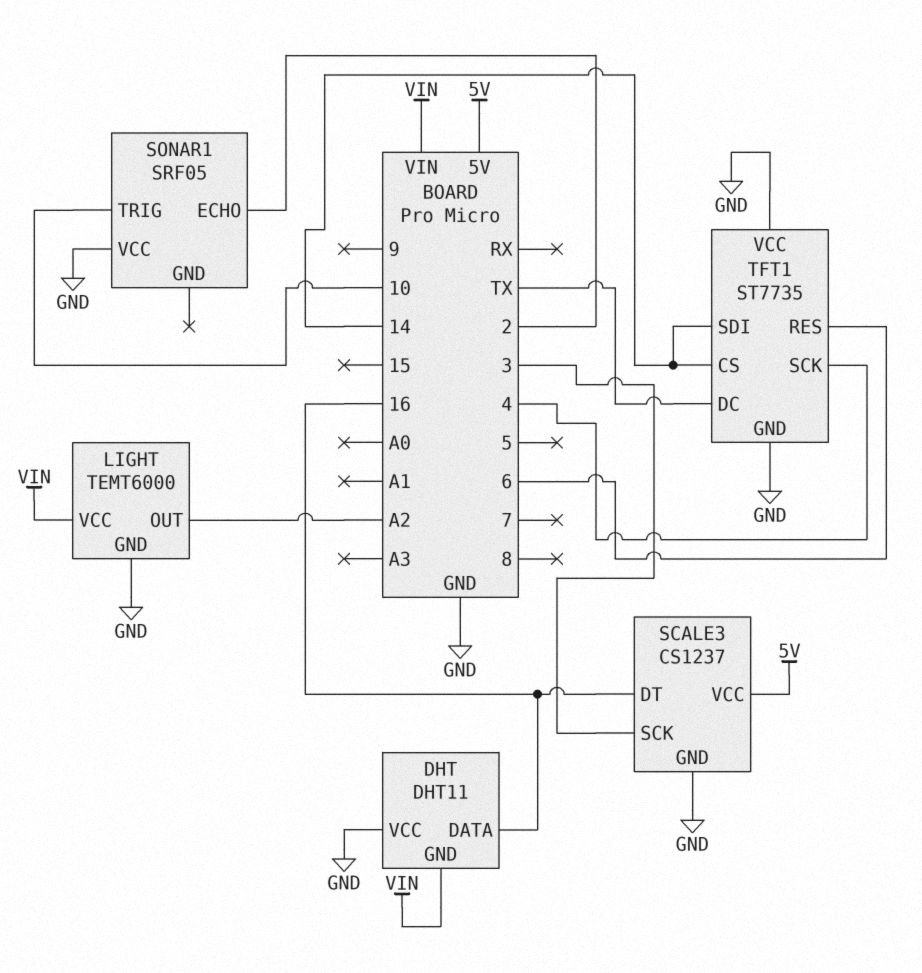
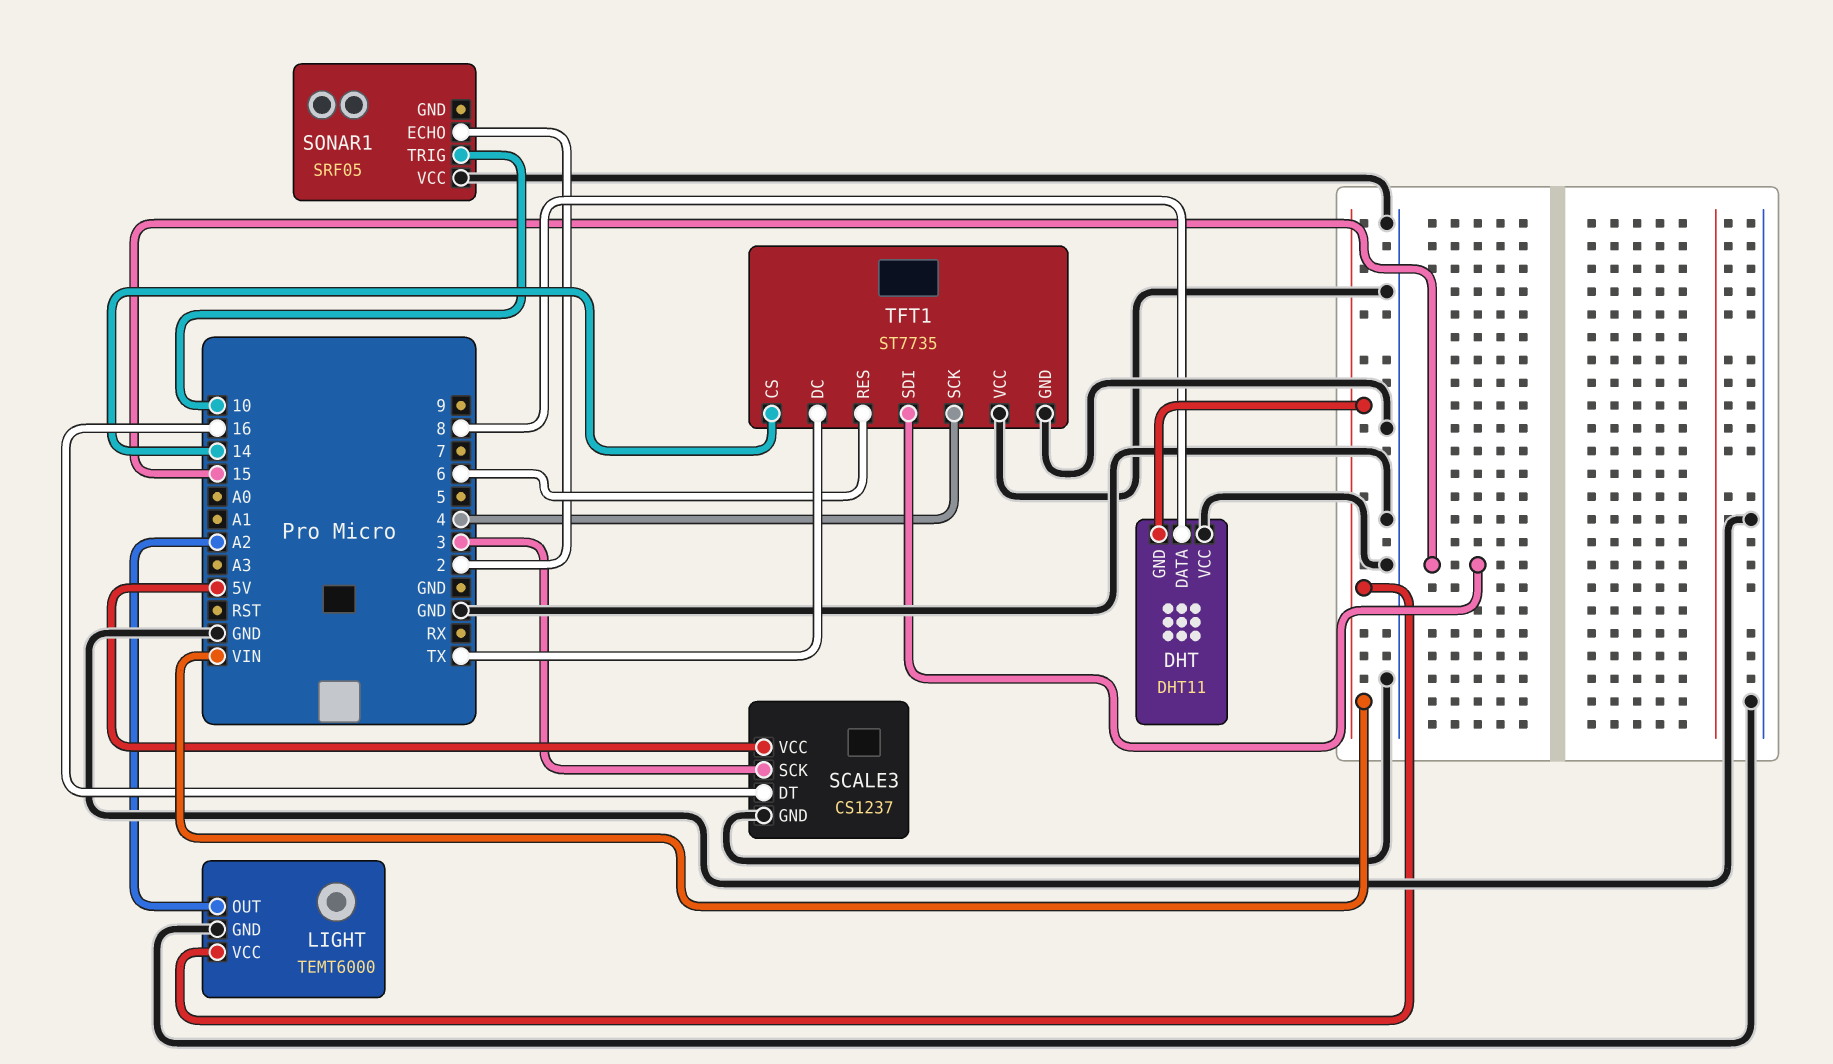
DHT pin DATA: 16 -> 8
TFT1 pin SDI: 14 -> 15

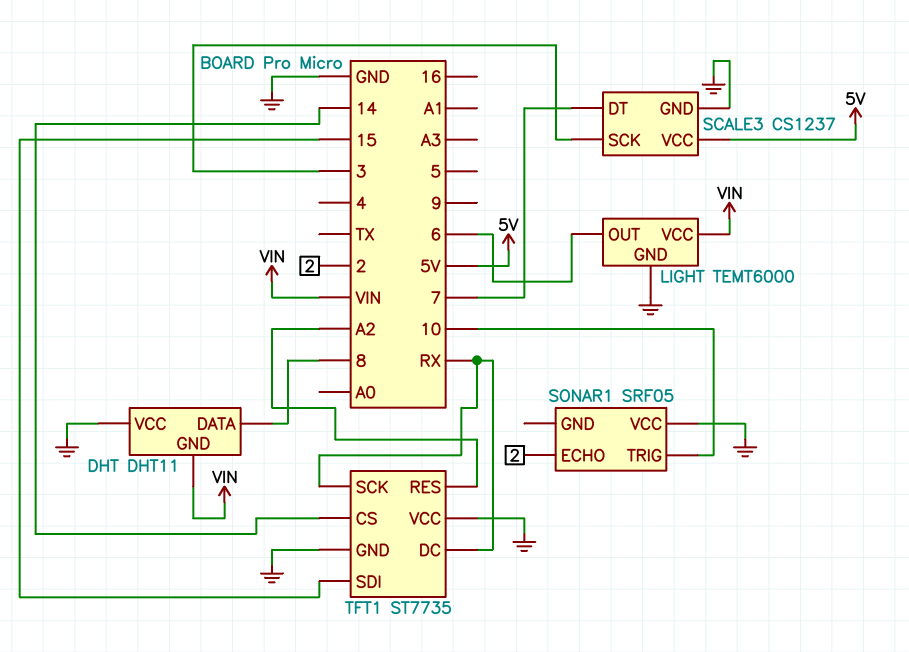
LIGHT pin OUT: A2 -> 6
SCALE3 pin DT: 16 -> 7
TFT1 pin DC: TX -> RX
TFT1 pin RES: 6 -> A2
TFT1 pin SCK: 4 -> RX

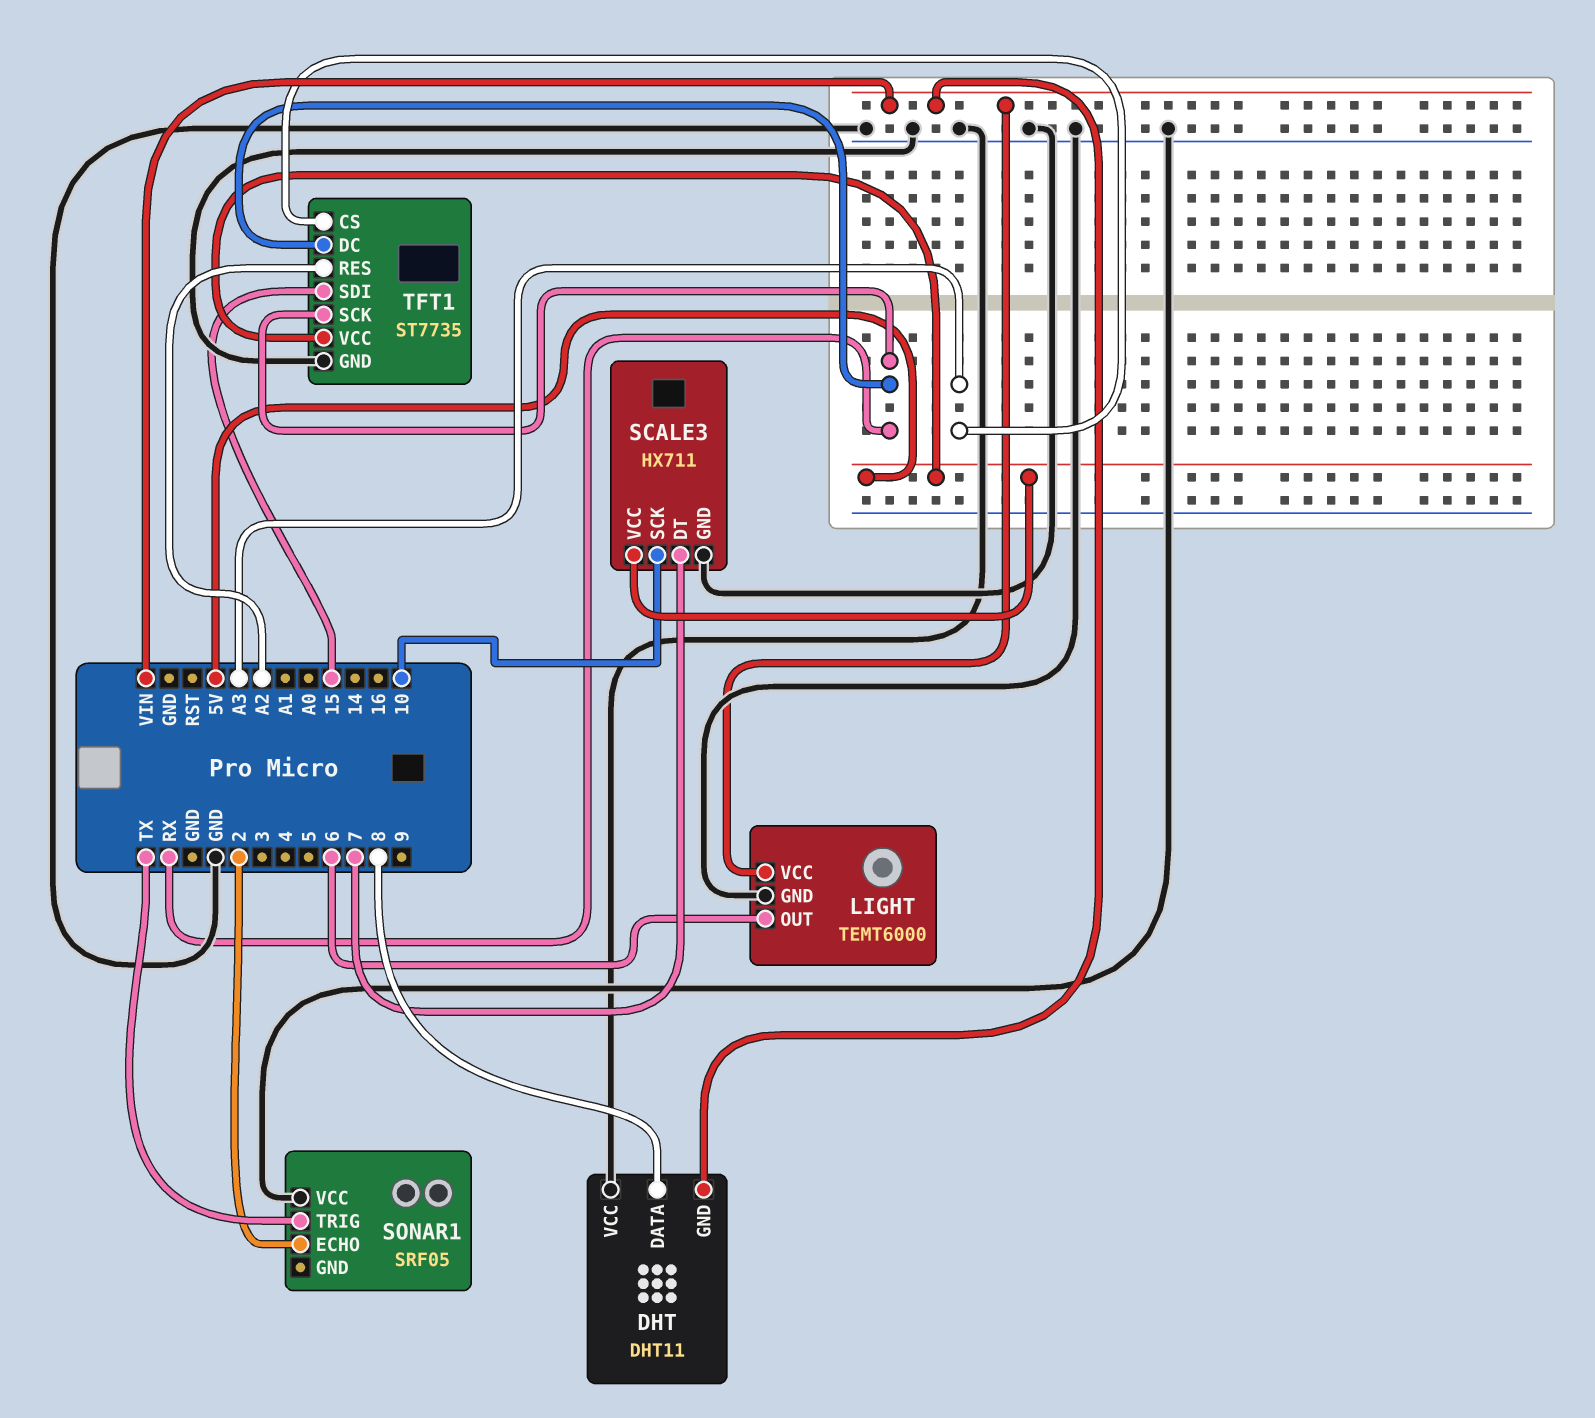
SCALE3: CS1237 -> HX711
SCALE3 pin SCK: 3 -> 10
SONAR1 pin TRIG: 10 -> TX
TFT1 pin CS: 14 -> A3
TFT1 pin VCC: GND -> 5V

